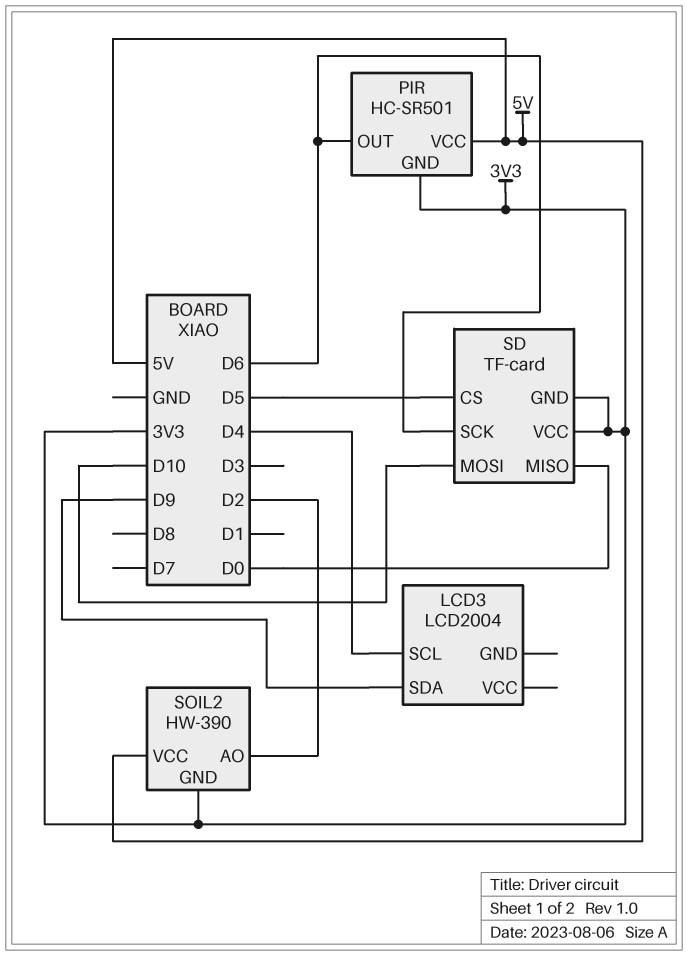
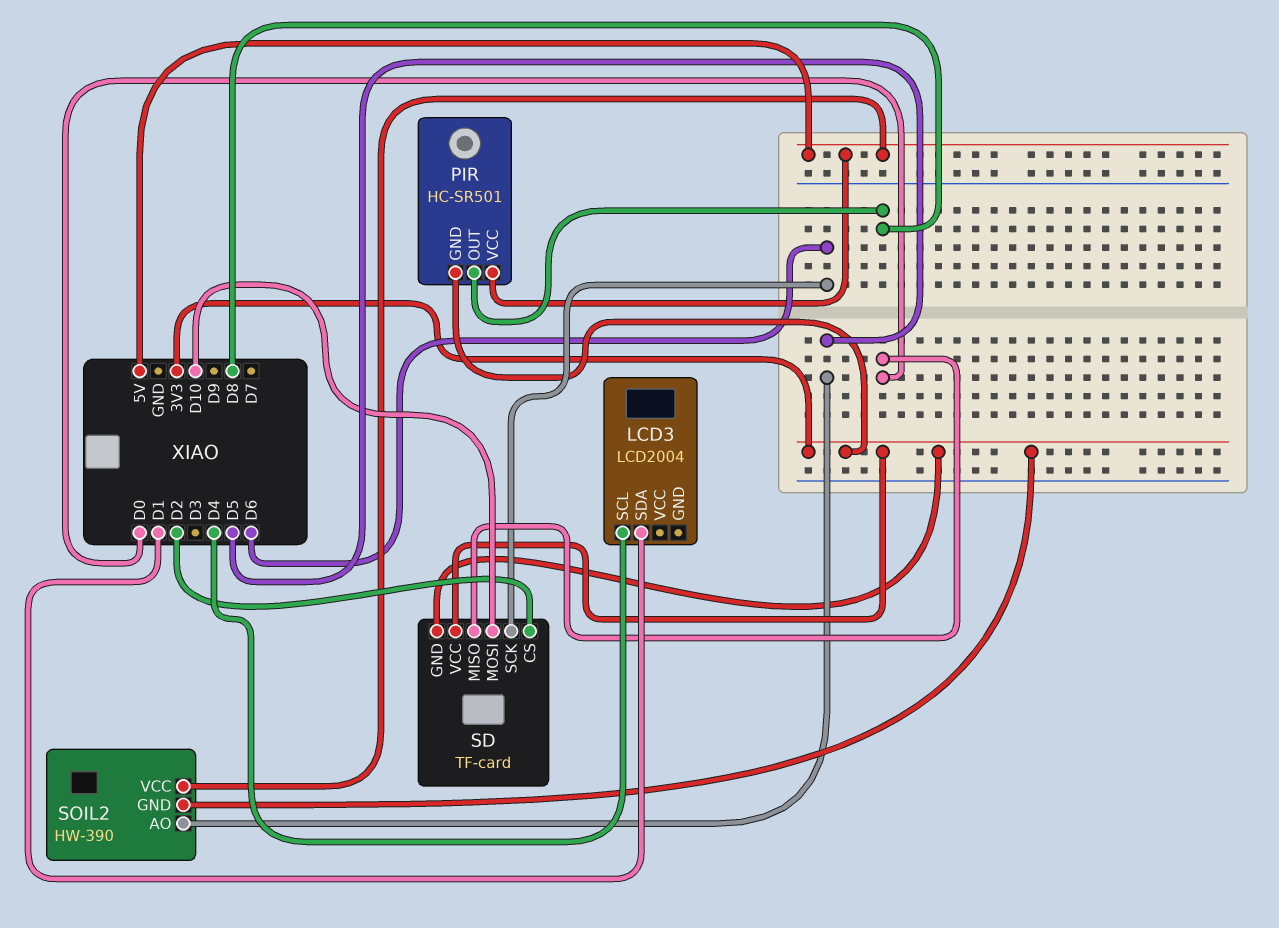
LCD3 pin SDA: D9 -> D1
PIR pin OUT: D6 -> D8
SD pin CS: D5 -> D2
SOIL2 pin AO: D2 -> D5

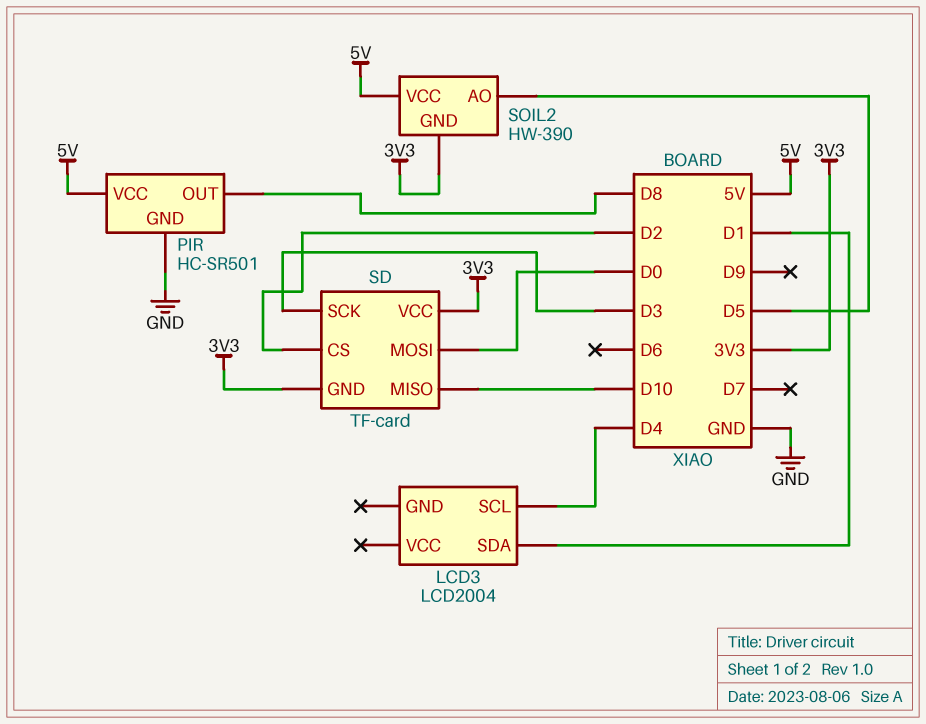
PIR pin GND: 3V3 -> GND
SD pin MISO: D0 -> D10
SD pin MOSI: D10 -> D0
SD pin SCK: D6 -> D3

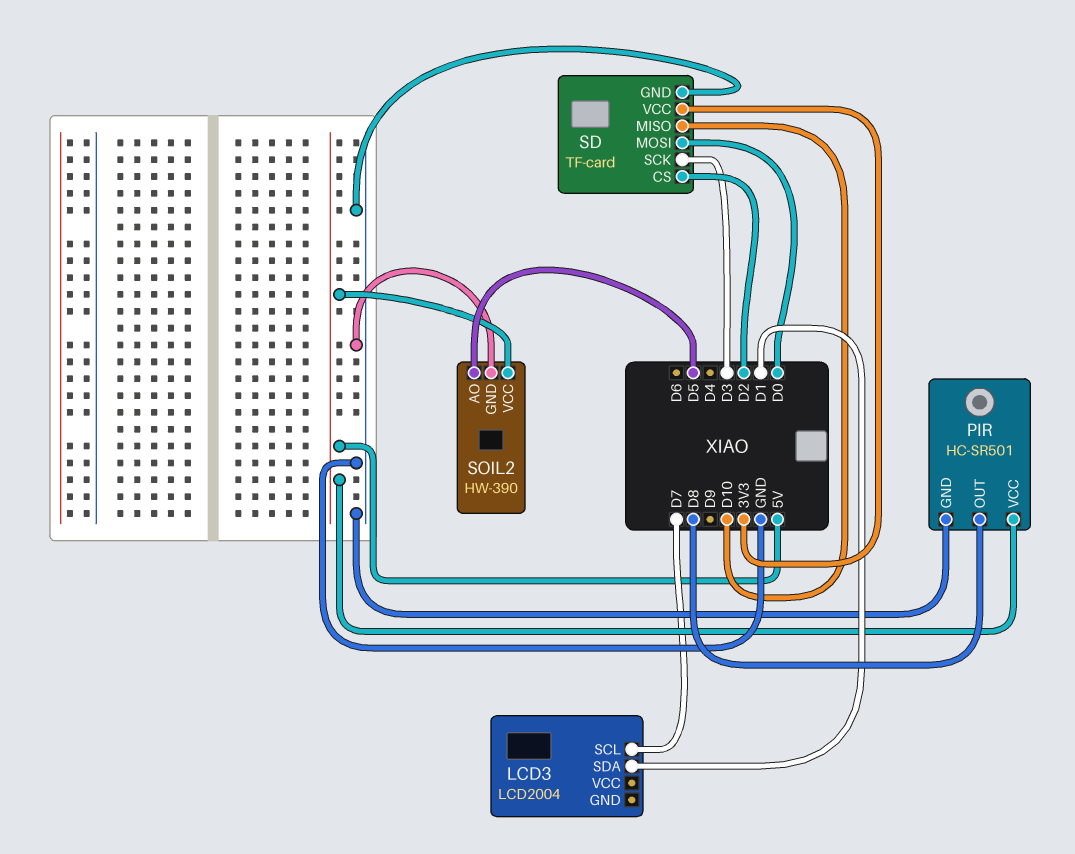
LCD3 pin SCL: D4 -> D7
SD pin GND: 3V3 -> GND
SOIL2 pin GND: 3V3 -> GND

